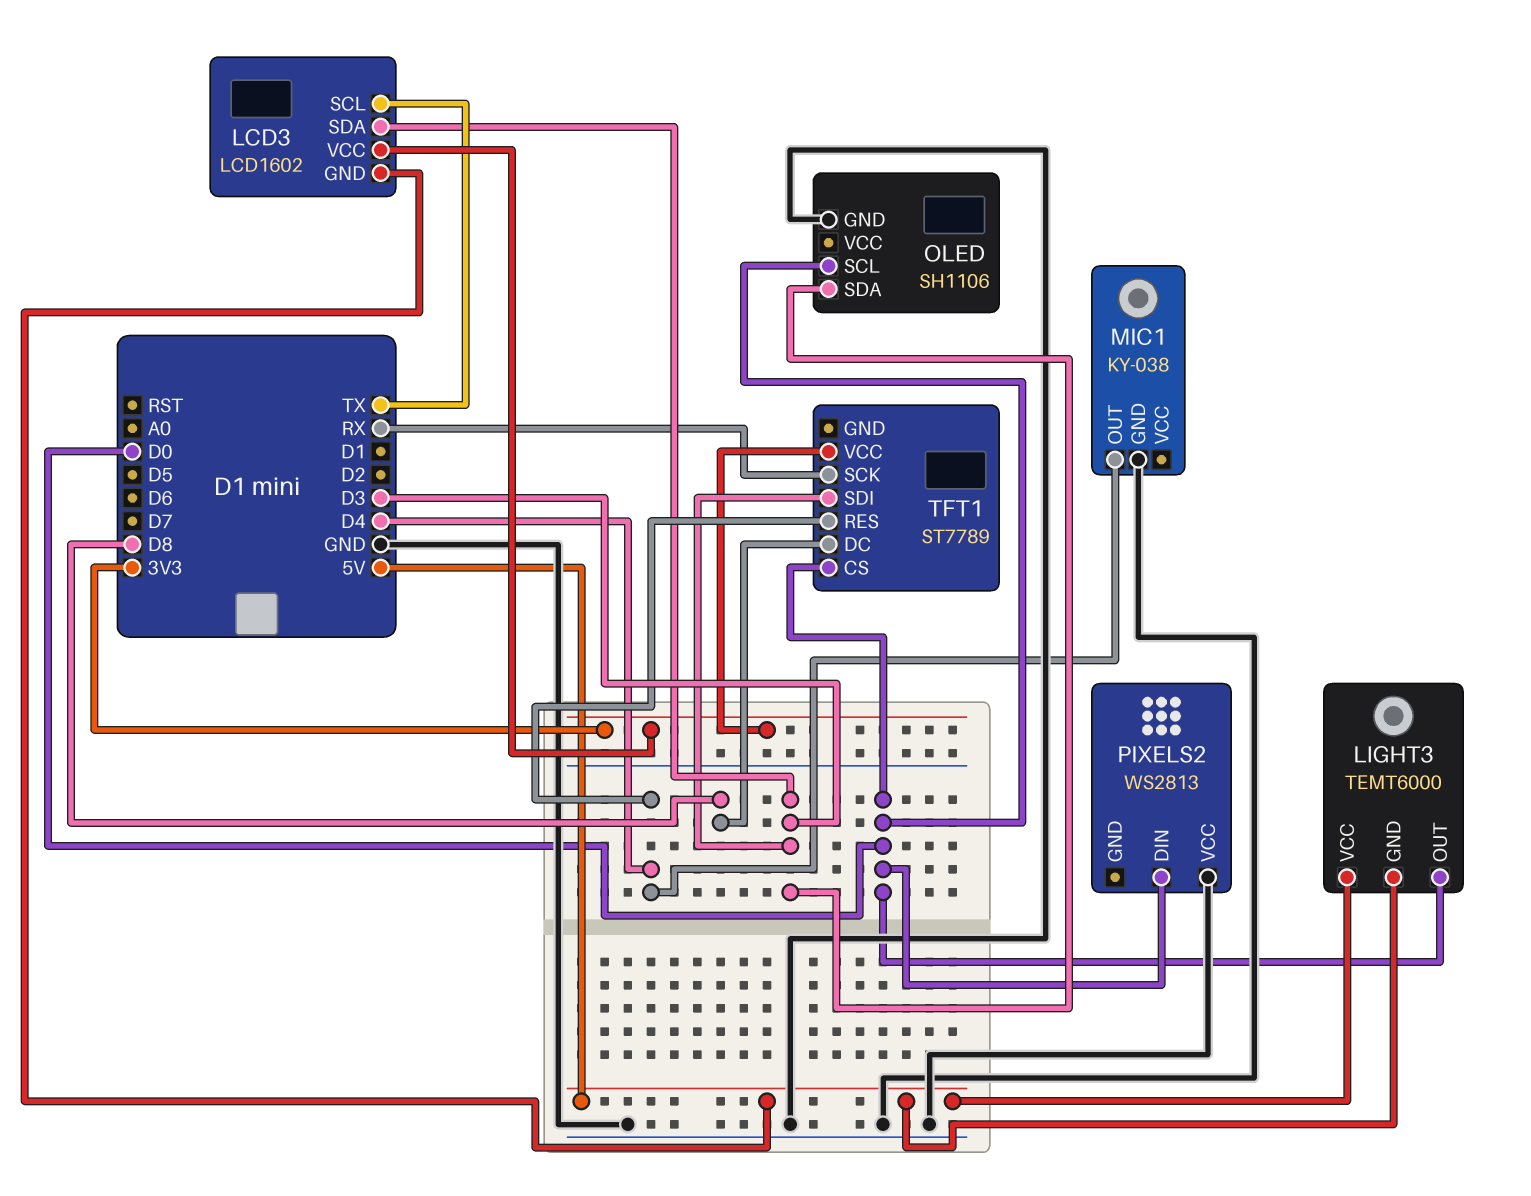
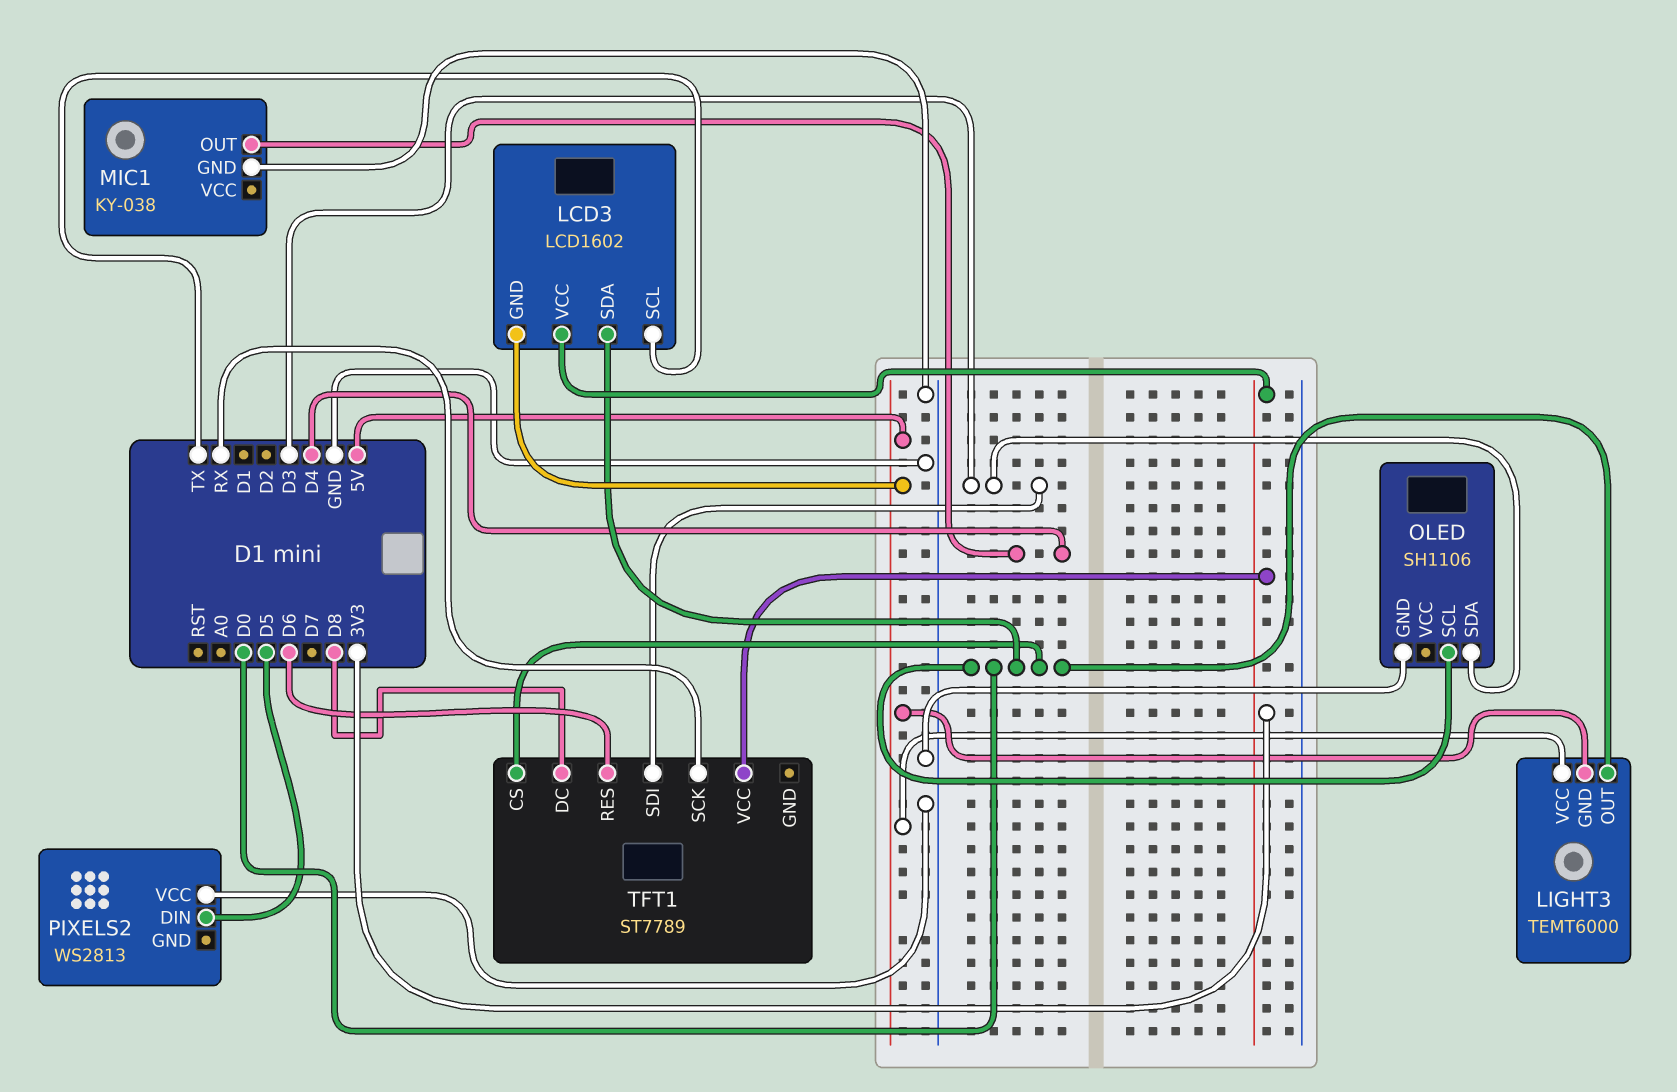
LCD3 pin SDA: D3 -> D0
PIXELS2 pin DIN: D0 -> D5
TFT1 pin RES: D4 -> D6

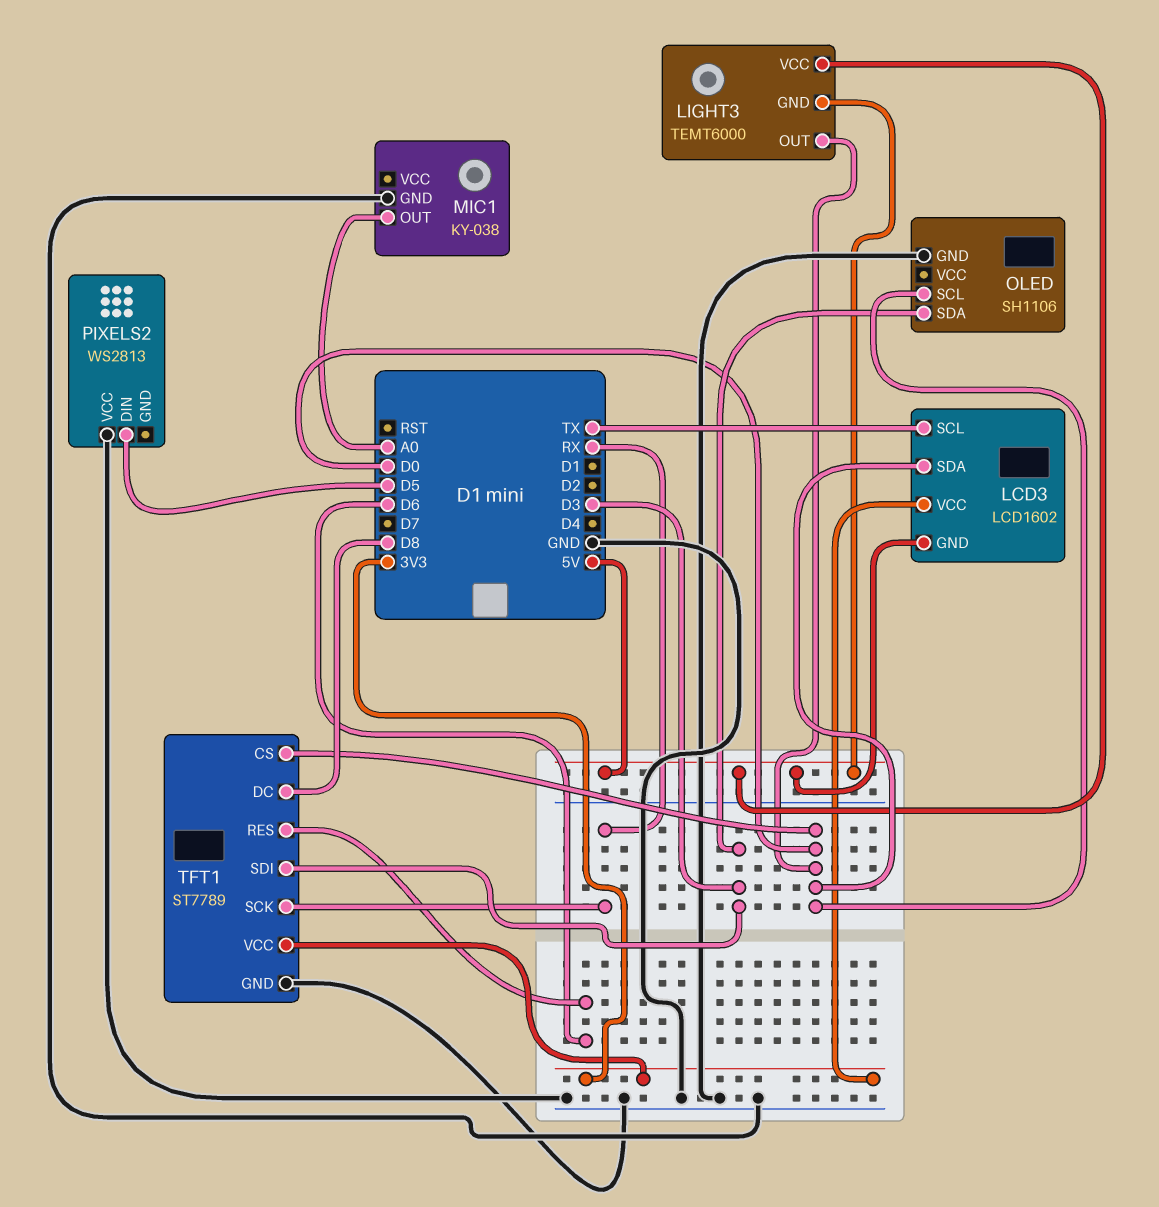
MIC1 pin OUT: D4 -> A0
TFT1 pin GND: none -> GND

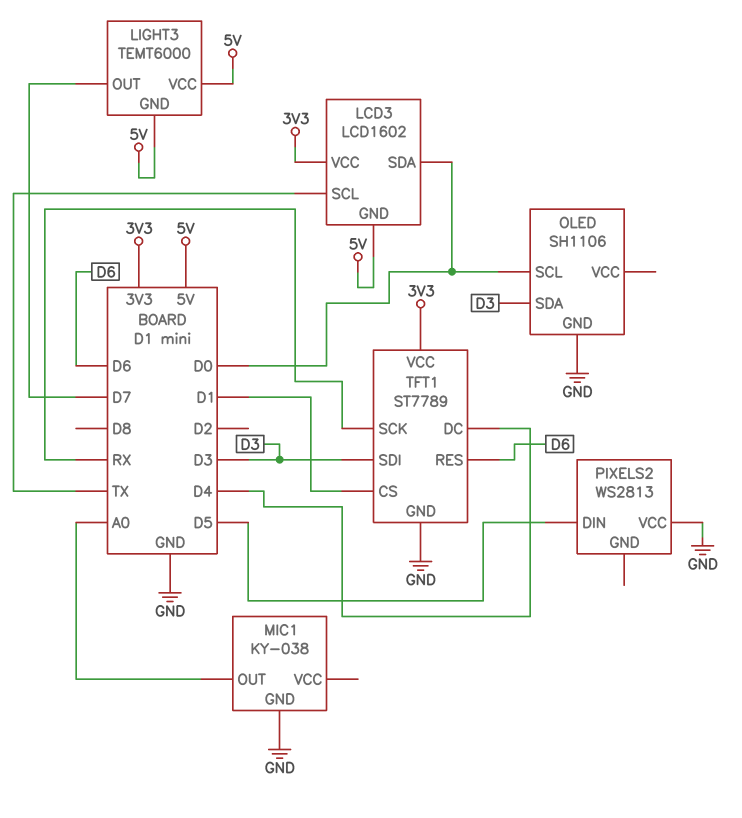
LIGHT3 pin OUT: D0 -> D7
TFT1 pin CS: D0 -> D1
TFT1 pin DC: D8 -> D4

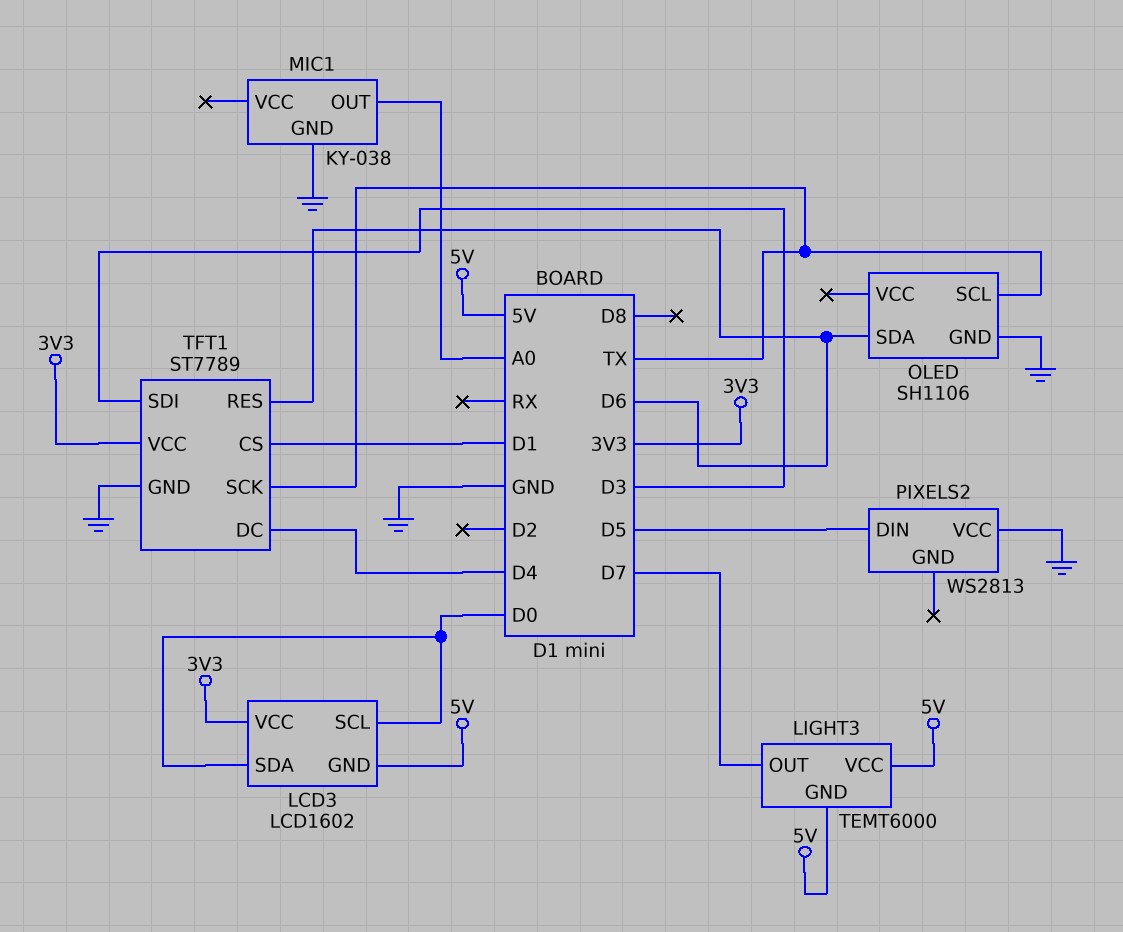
LCD3 pin SCL: TX -> D0
OLED pin SCL: D0 -> TX
OLED pin SDA: D3 -> D6
TFT1 pin SCK: RX -> TX

